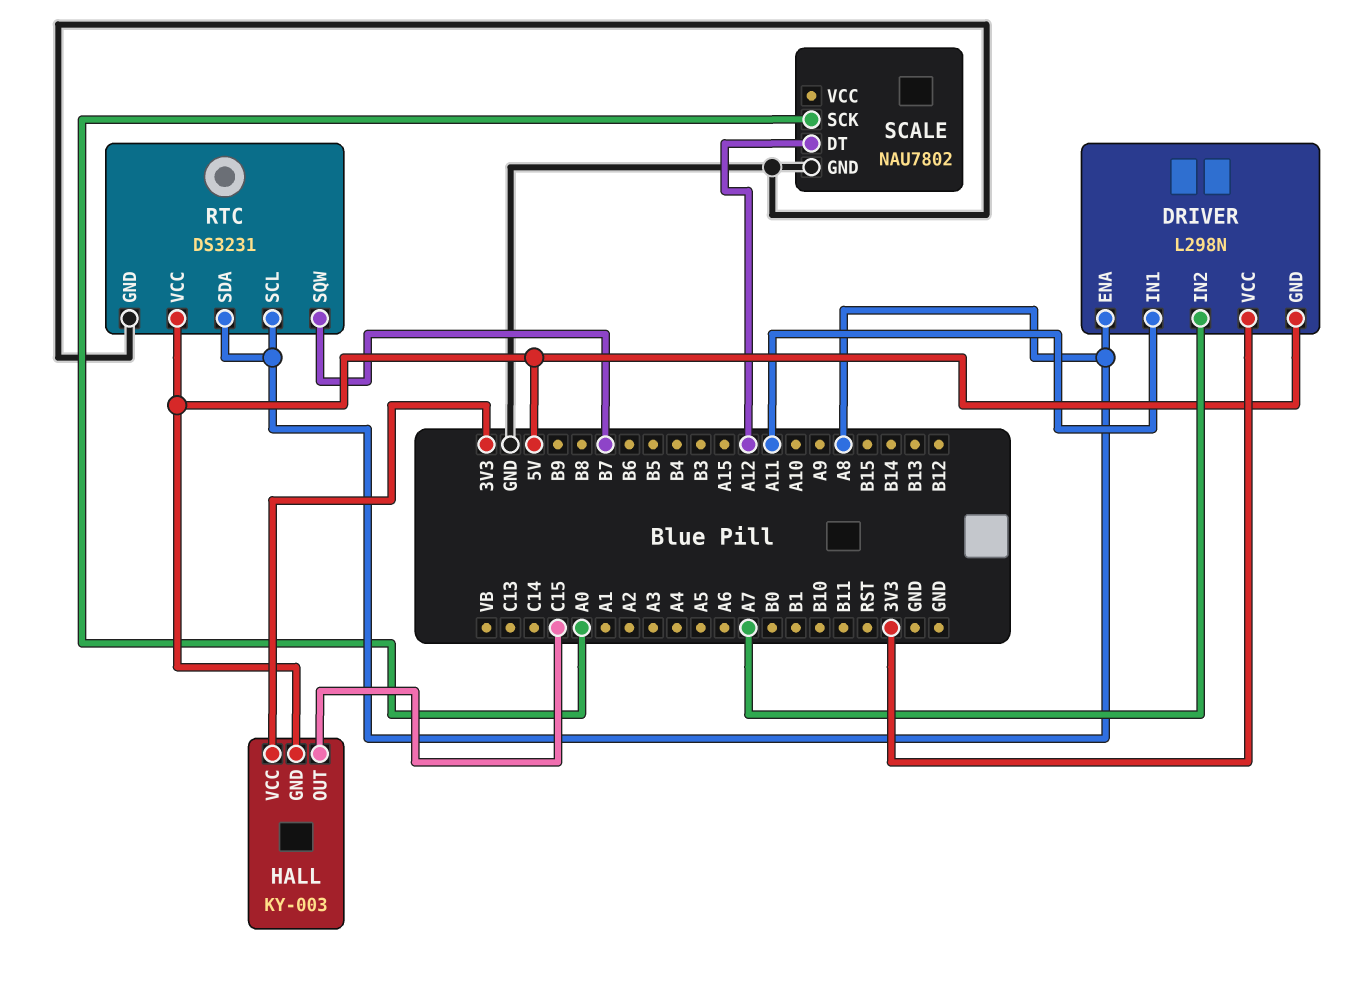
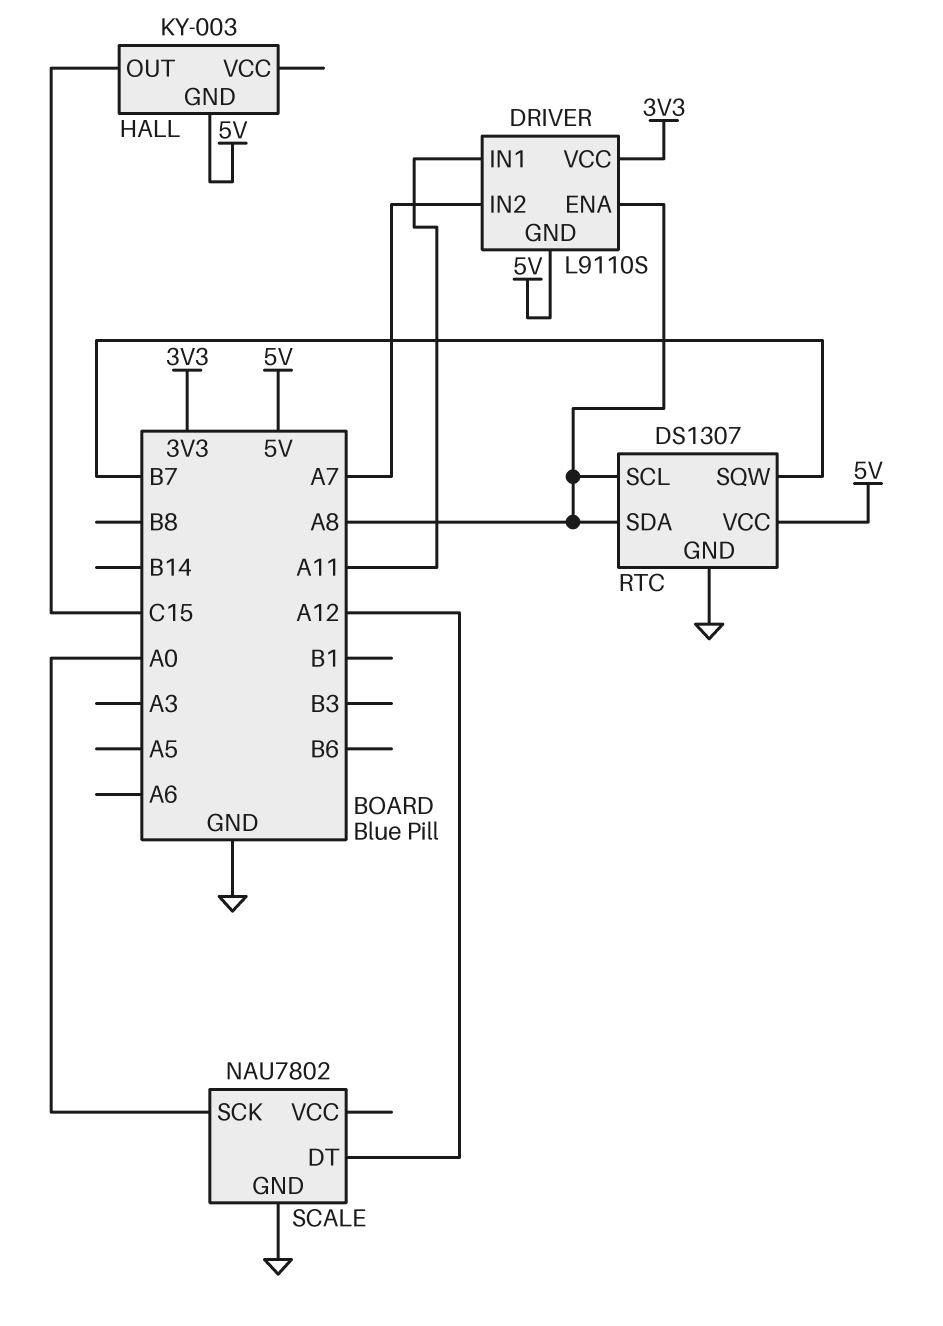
DRIVER: L298N -> L9110S
HALL pin VCC: 3V3 -> none
RTC: DS3231 -> DS1307

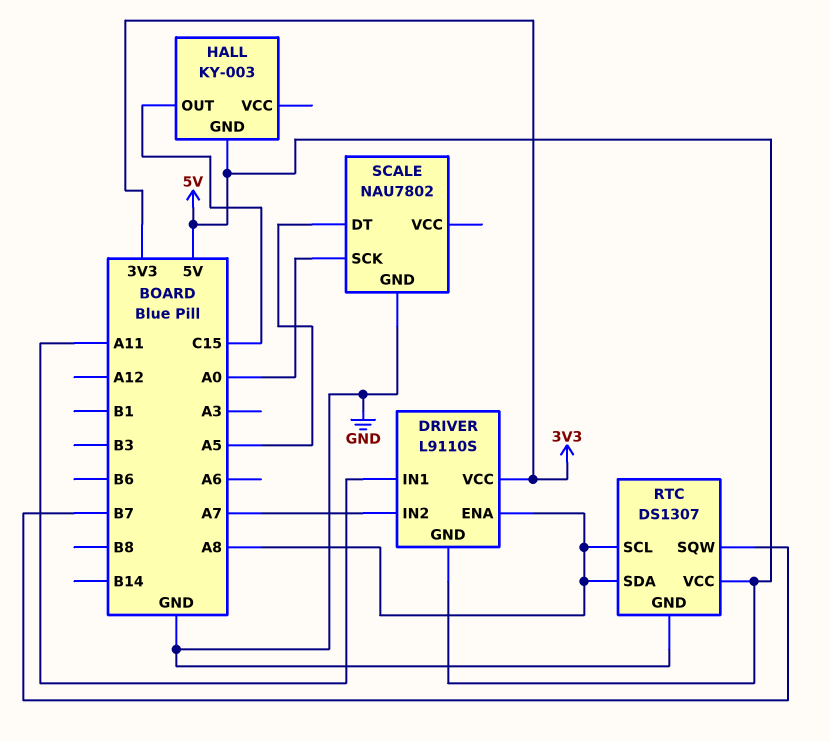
SCALE pin DT: A12 -> A5

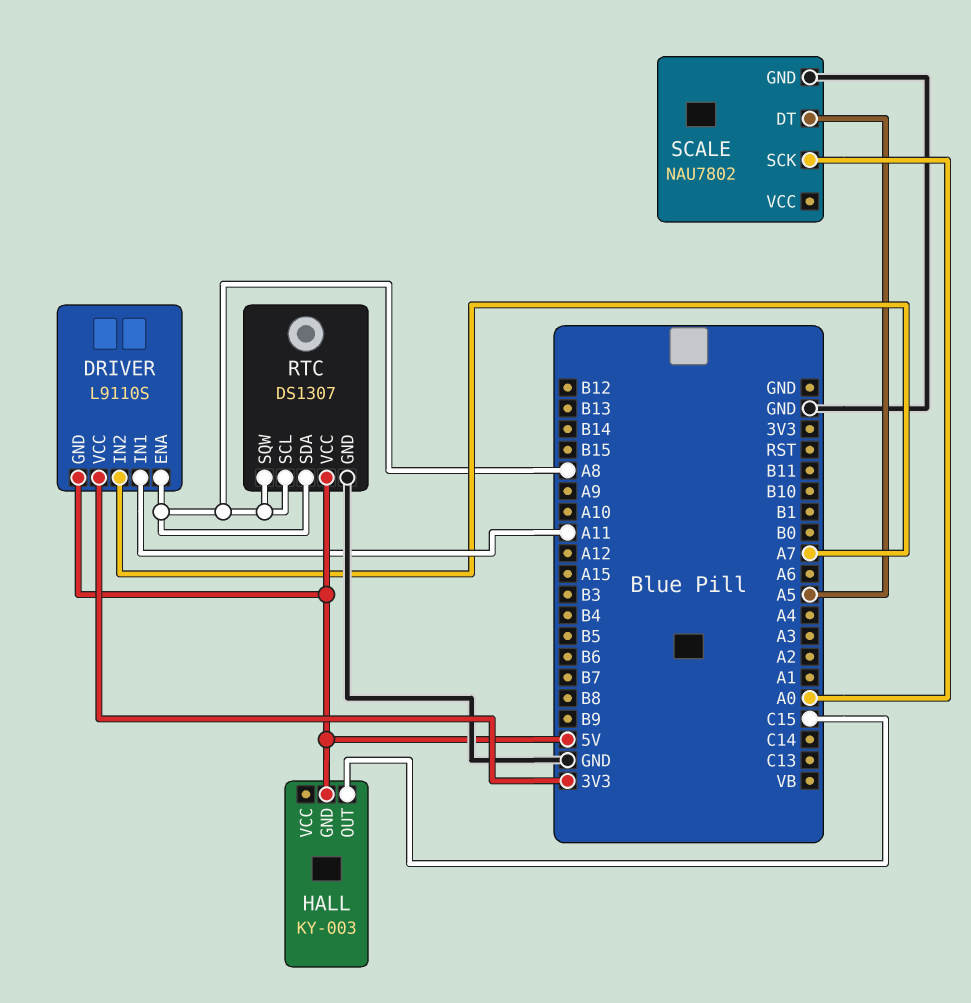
RTC pin SQW: B7 -> A8

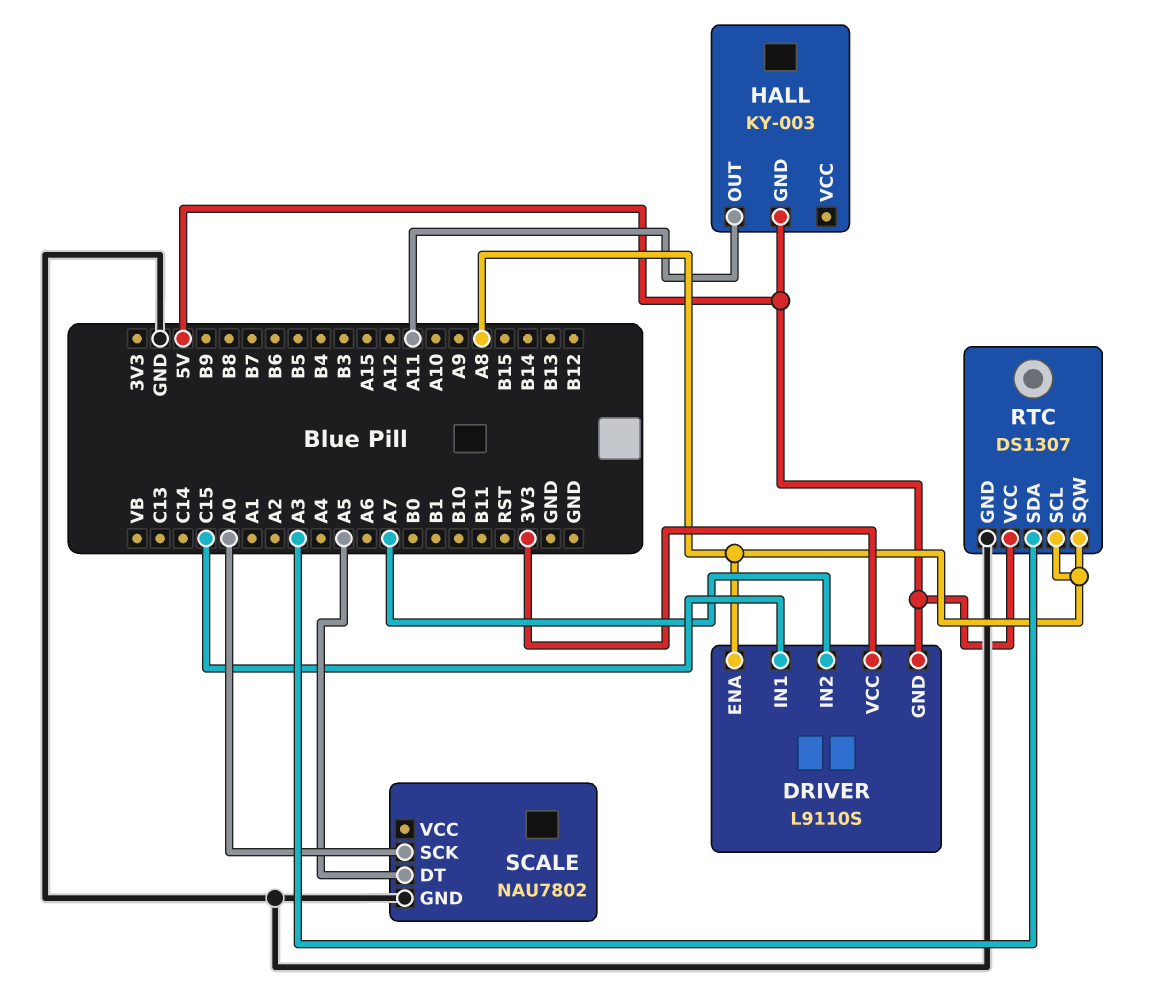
DRIVER pin IN1: A11 -> C15
HALL pin OUT: C15 -> A11
RTC pin SDA: A8 -> A3

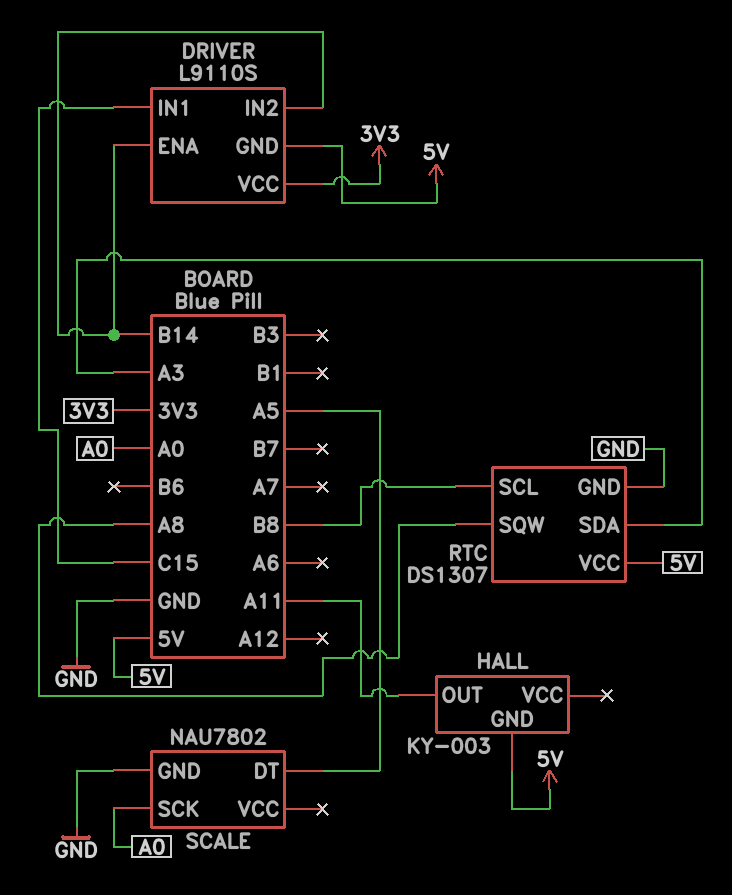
DRIVER pin ENA: A8 -> B14
DRIVER pin IN2: A7 -> B14
RTC pin SCL: A8 -> B8

